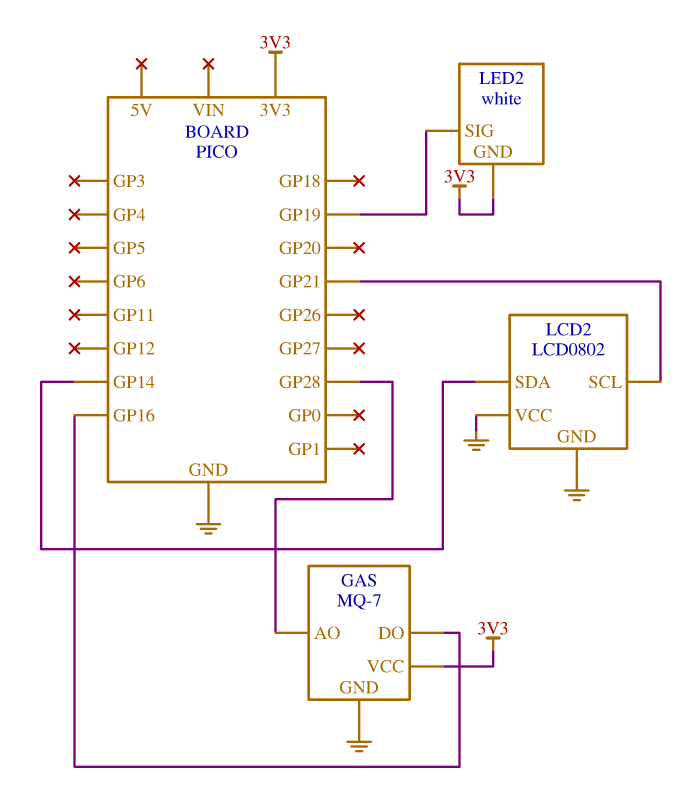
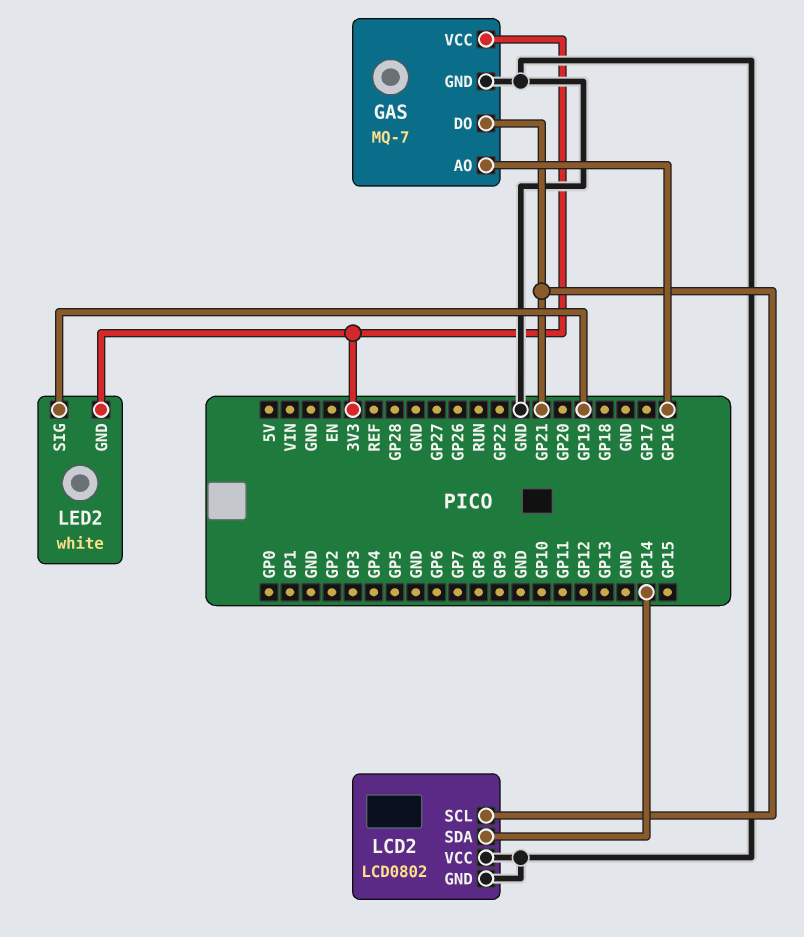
GAS pin AO: GP28 -> GP16
GAS pin DO: GP16 -> GP21

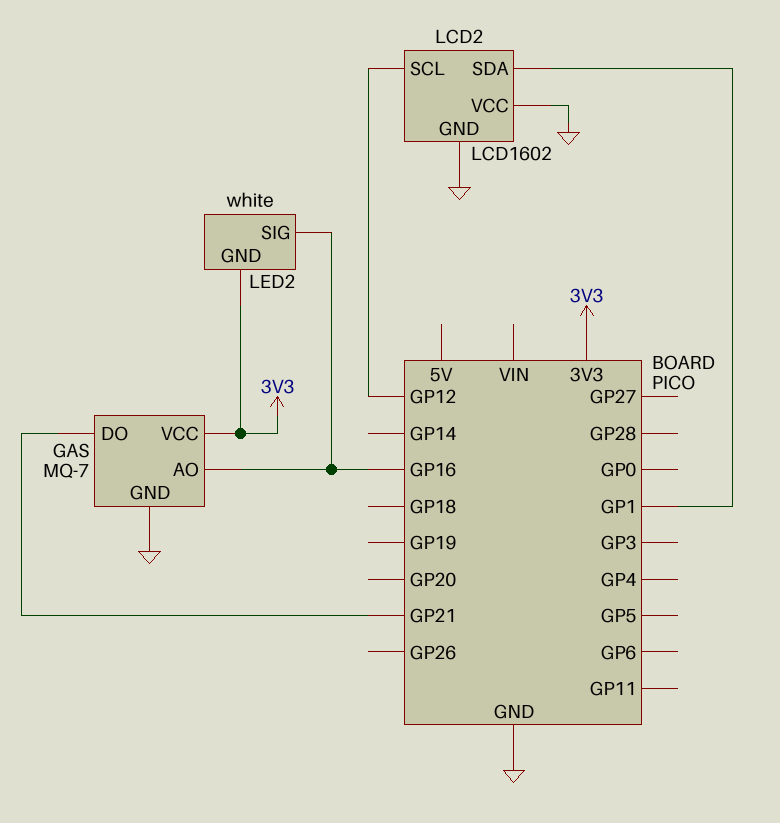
LCD2: LCD0802 -> LCD1602
LCD2 pin SCL: GP21 -> GP12
LCD2 pin SDA: GP14 -> GP1
LED2 pin SIG: GP19 -> GP16

